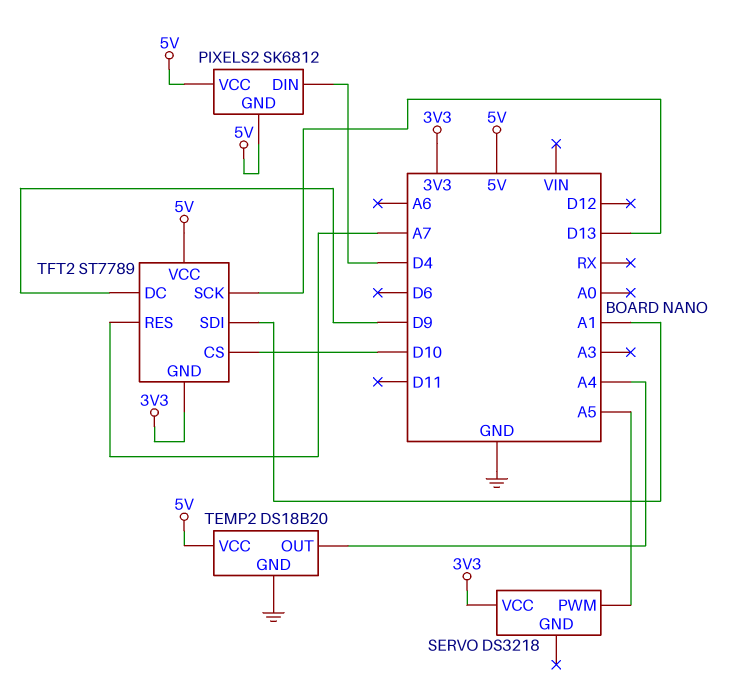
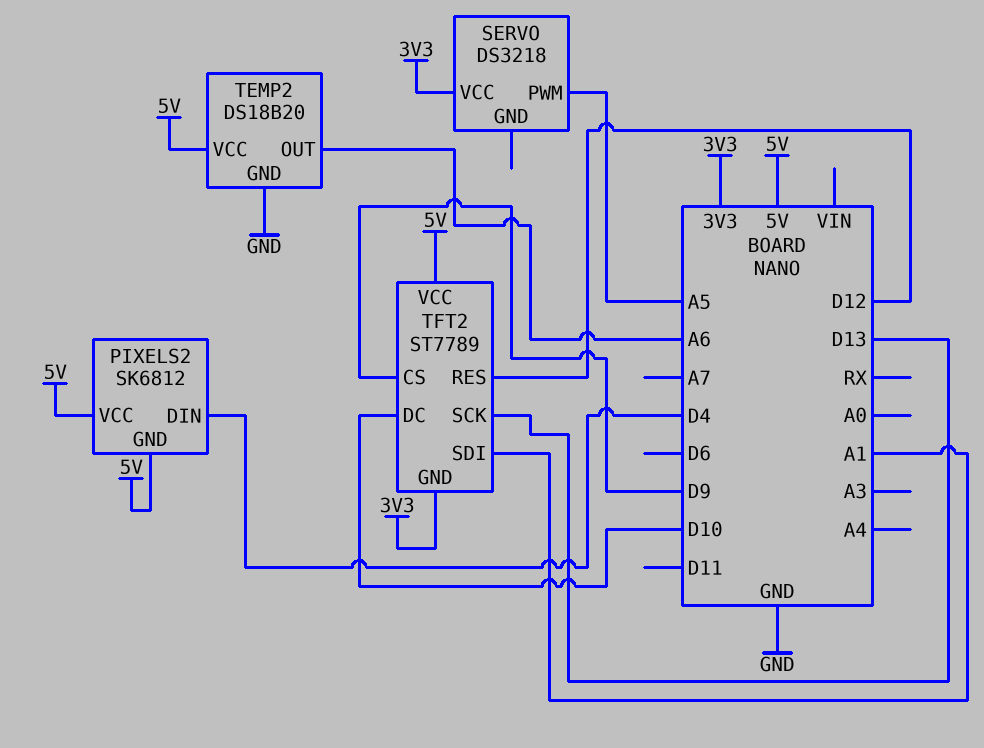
TEMP2 pin OUT: A4 -> A6
TFT2 pin CS: D10 -> D9
TFT2 pin DC: D9 -> D10
TFT2 pin RES: A7 -> D12

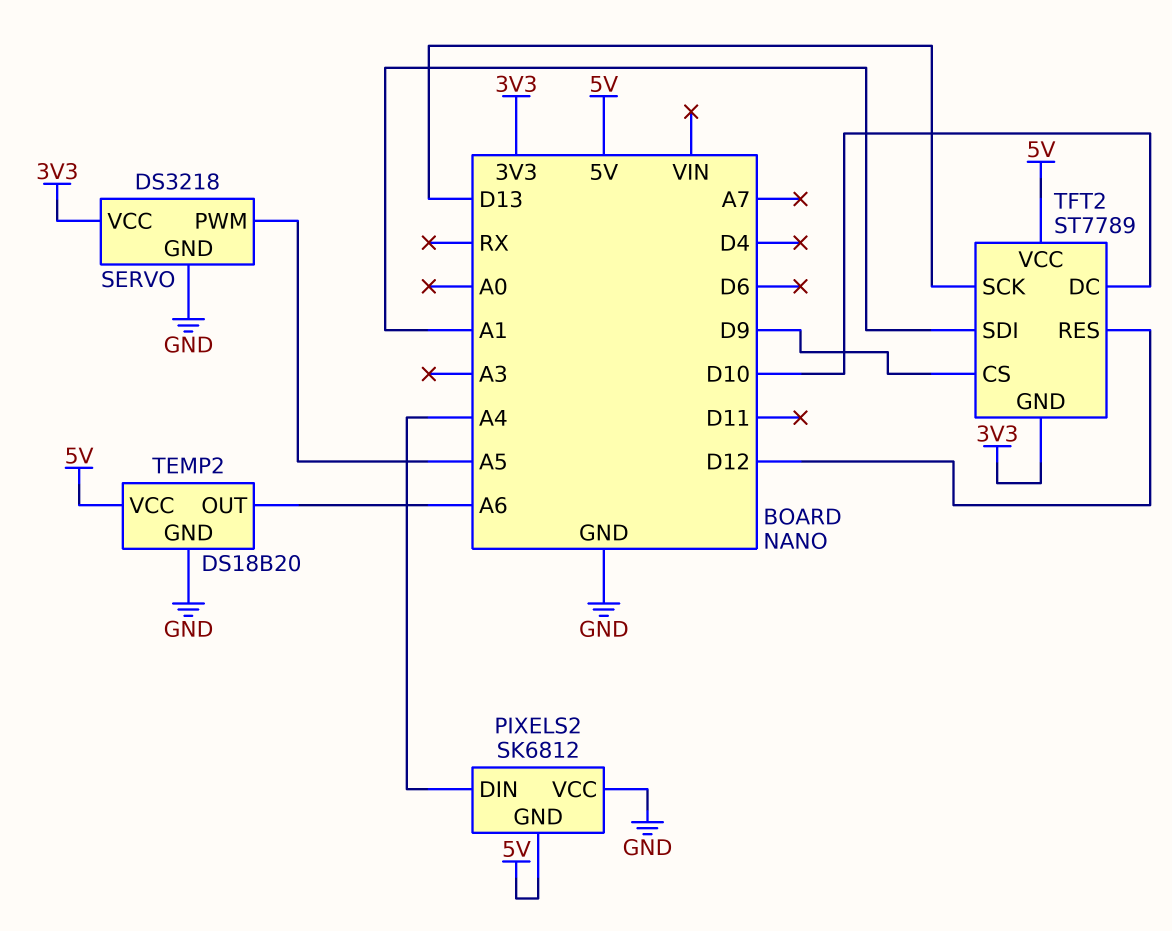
PIXELS2 pin DIN: D4 -> A4
PIXELS2 pin VCC: 5V -> GND
SERVO pin GND: none -> GND

